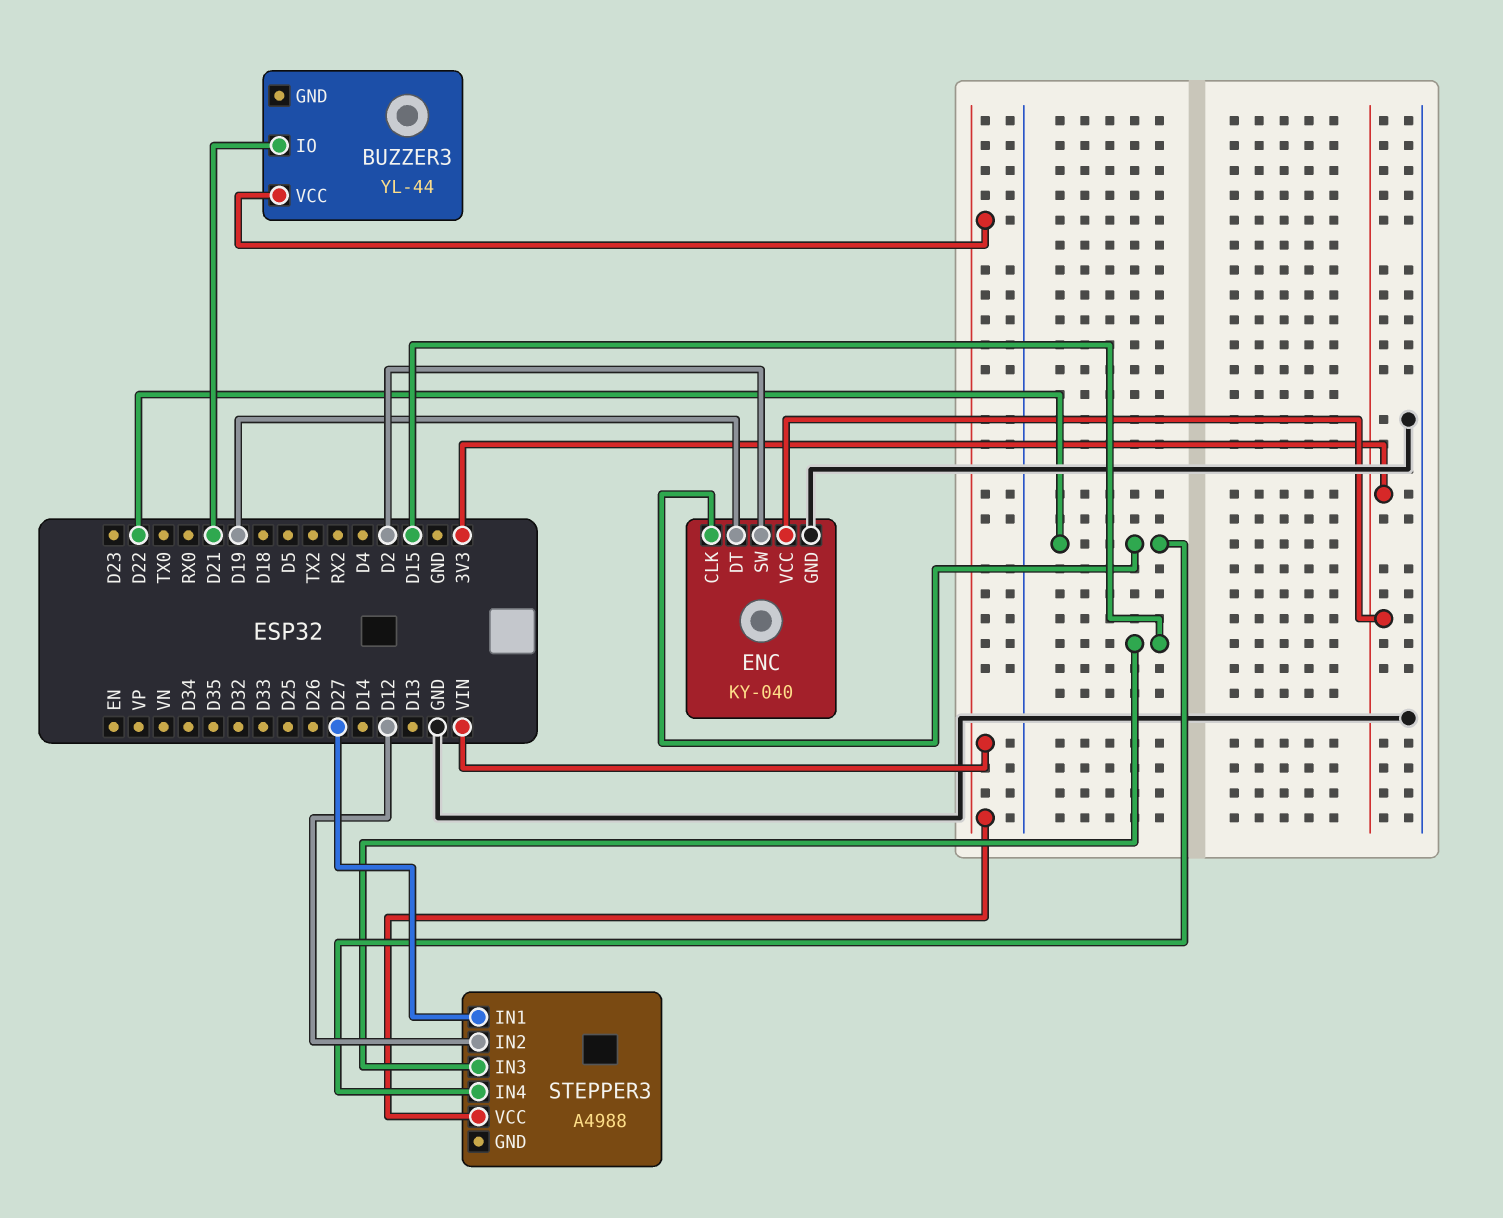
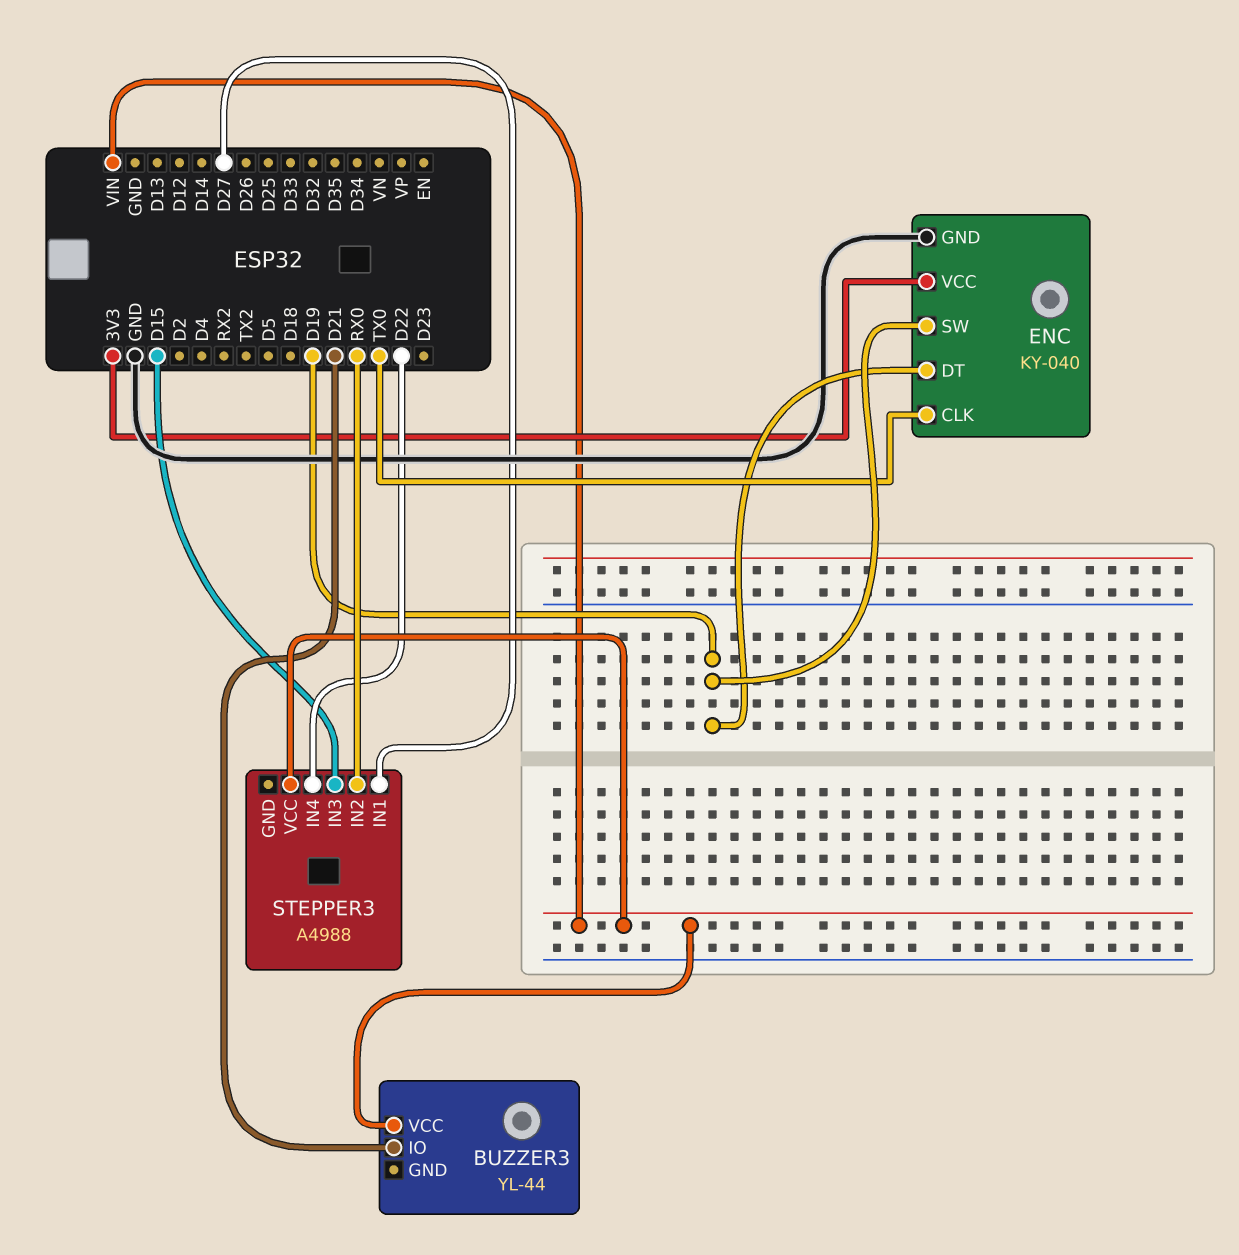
ENC pin CLK: D22 -> TX0
ENC pin SW: D2 -> D19
STEPPER3 pin IN2: D12 -> RX0

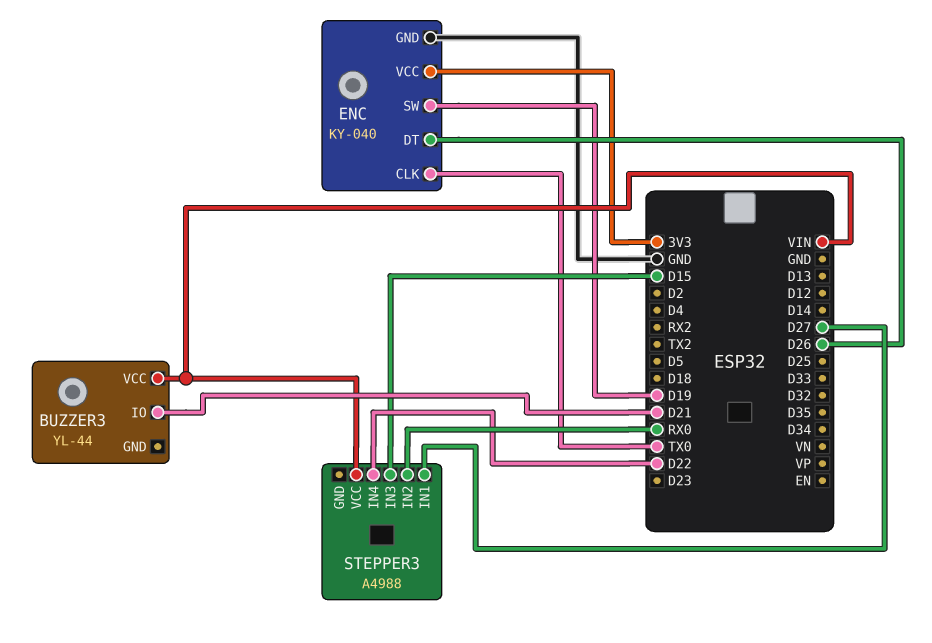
ENC pin DT: D19 -> D26

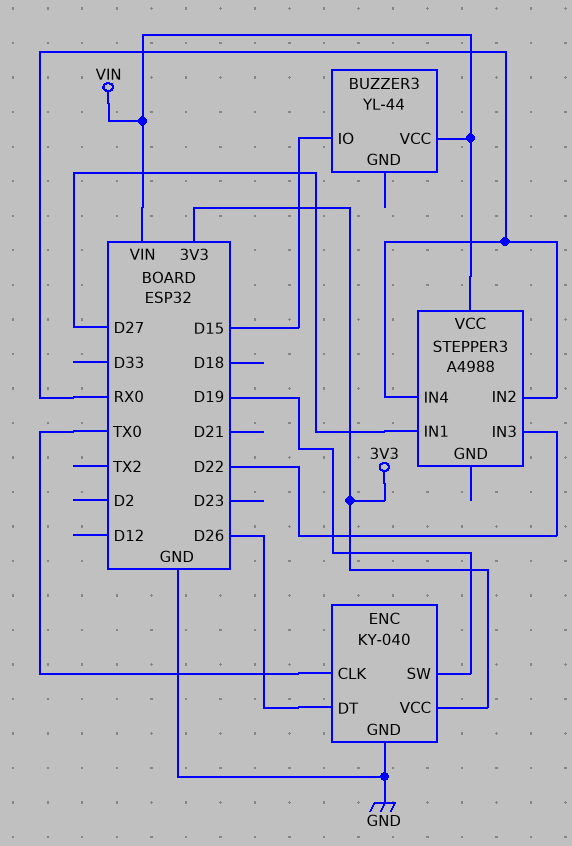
BUZZER3 pin IO: D21 -> D15
STEPPER3 pin IN3: D15 -> D22
STEPPER3 pin IN4: D22 -> RX0

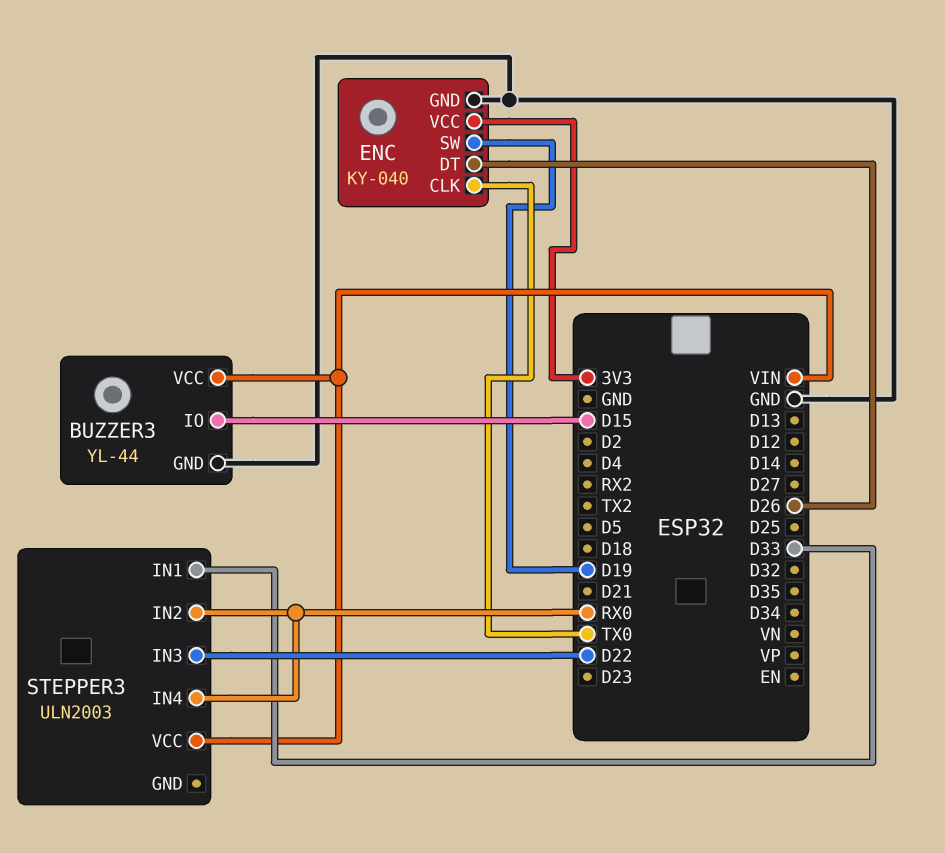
BUZZER3 pin GND: none -> GND
STEPPER3: A4988 -> ULN2003
STEPPER3 pin IN1: D27 -> D33

